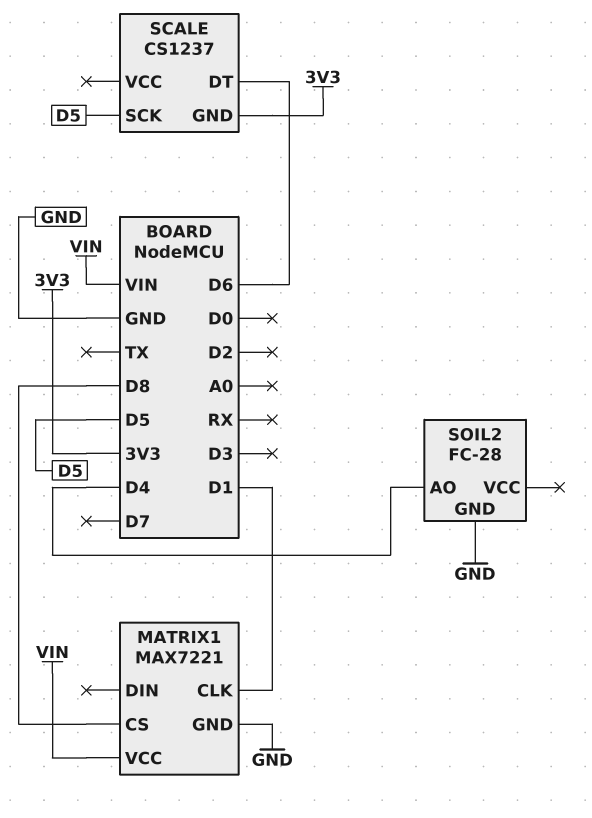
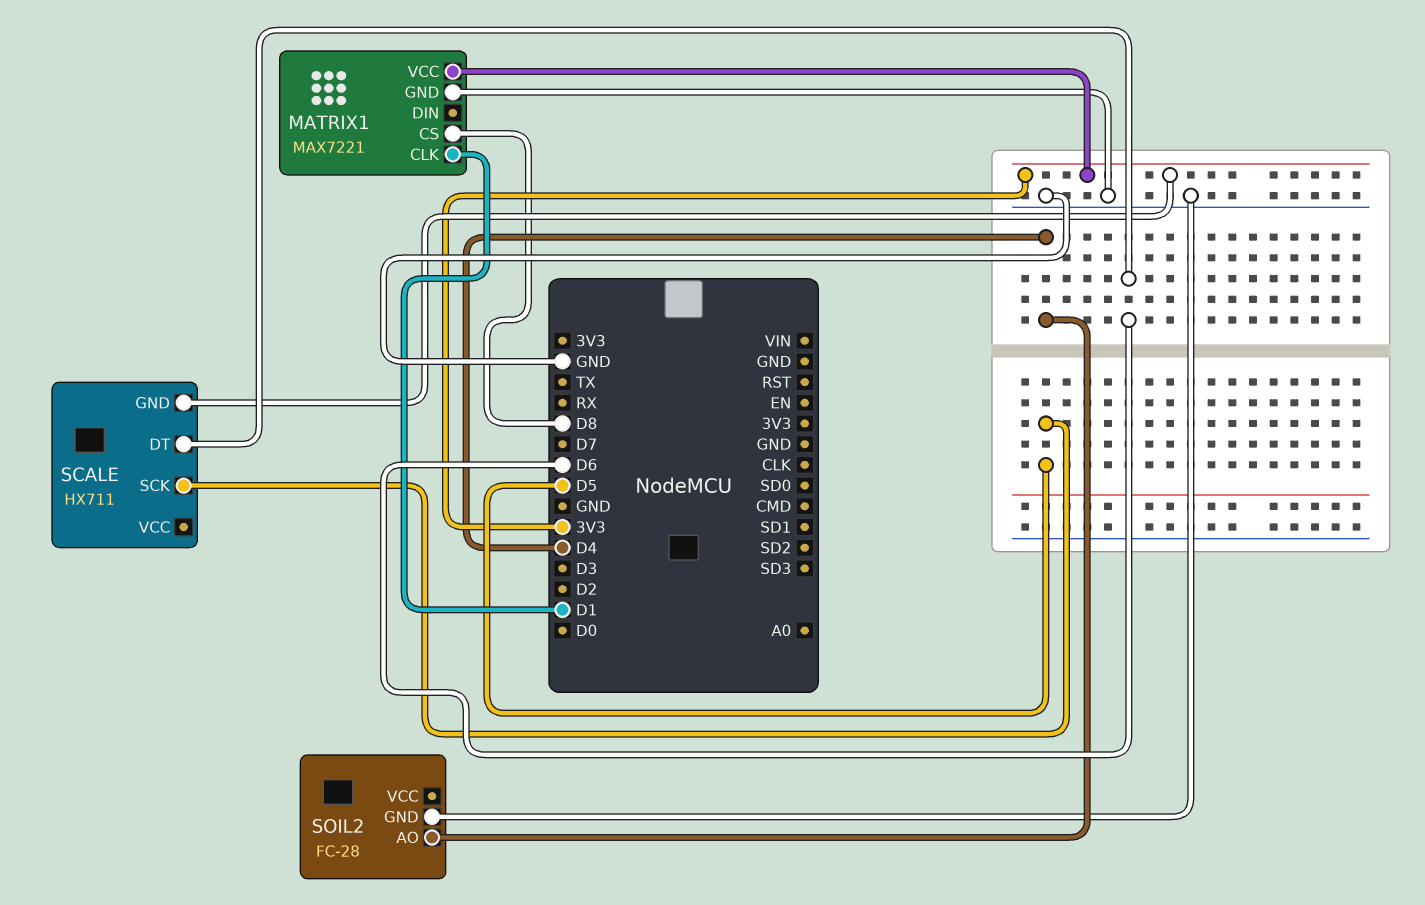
MATRIX1 pin VCC: VIN -> 3V3
SCALE: CS1237 -> HX711

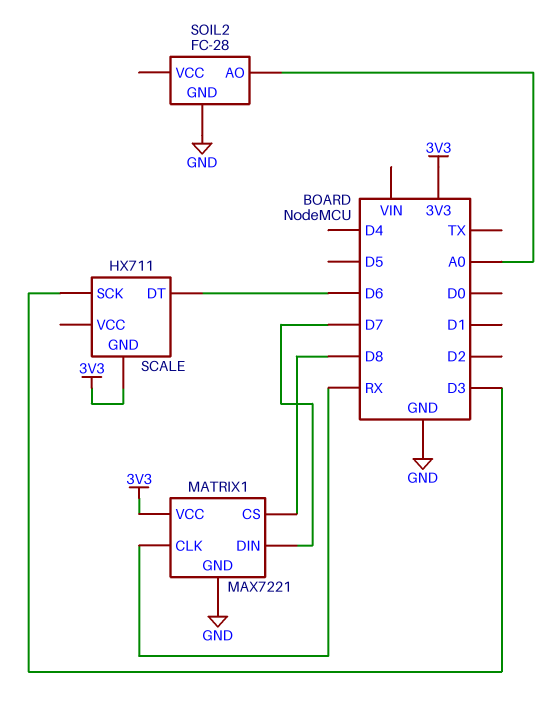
MATRIX1 pin CLK: D1 -> RX
MATRIX1 pin DIN: none -> D7
SCALE pin SCK: D5 -> D3
SOIL2 pin AO: D4 -> A0

